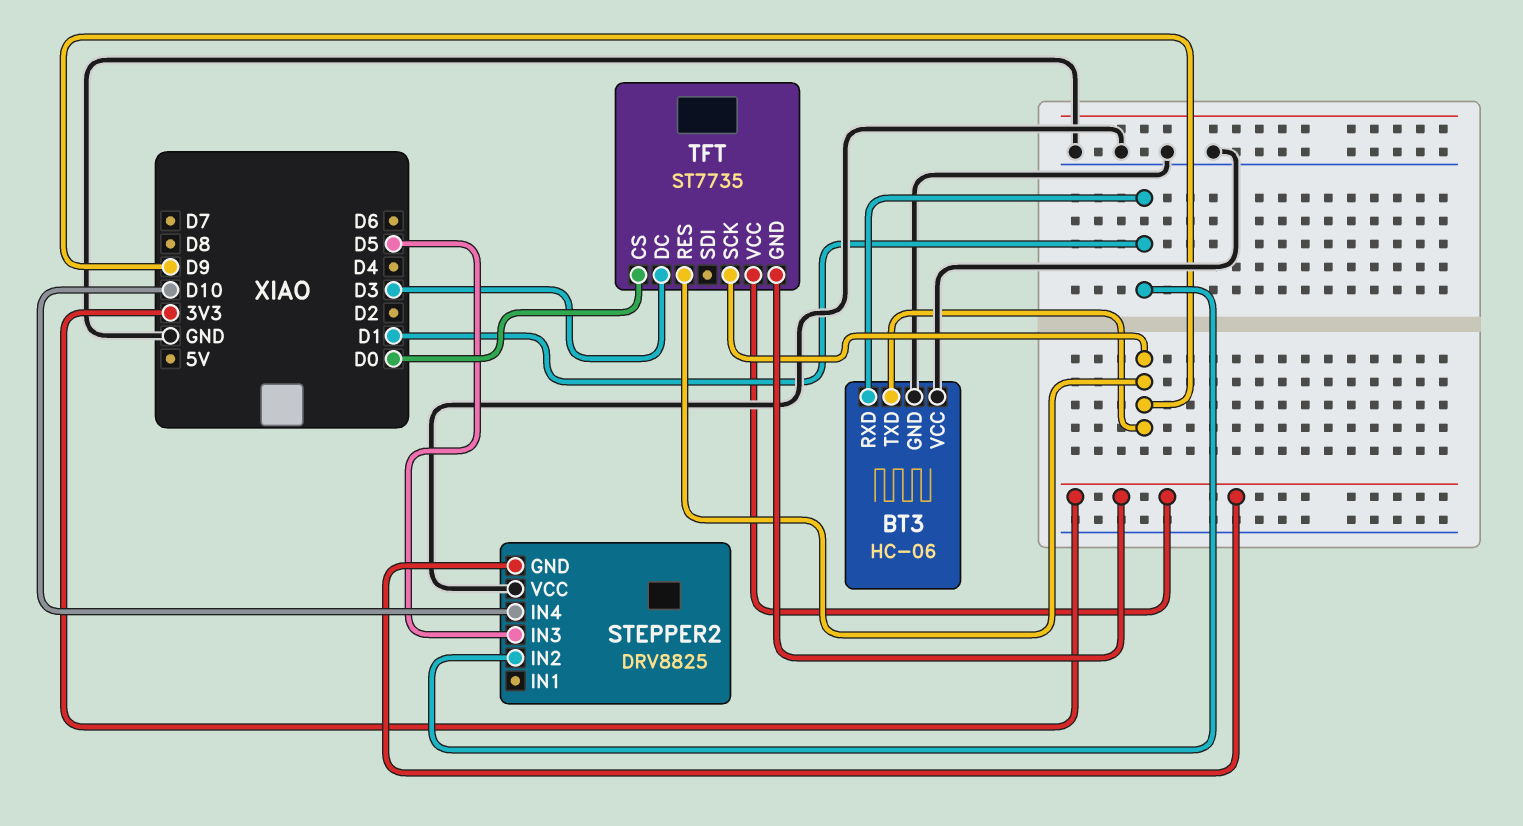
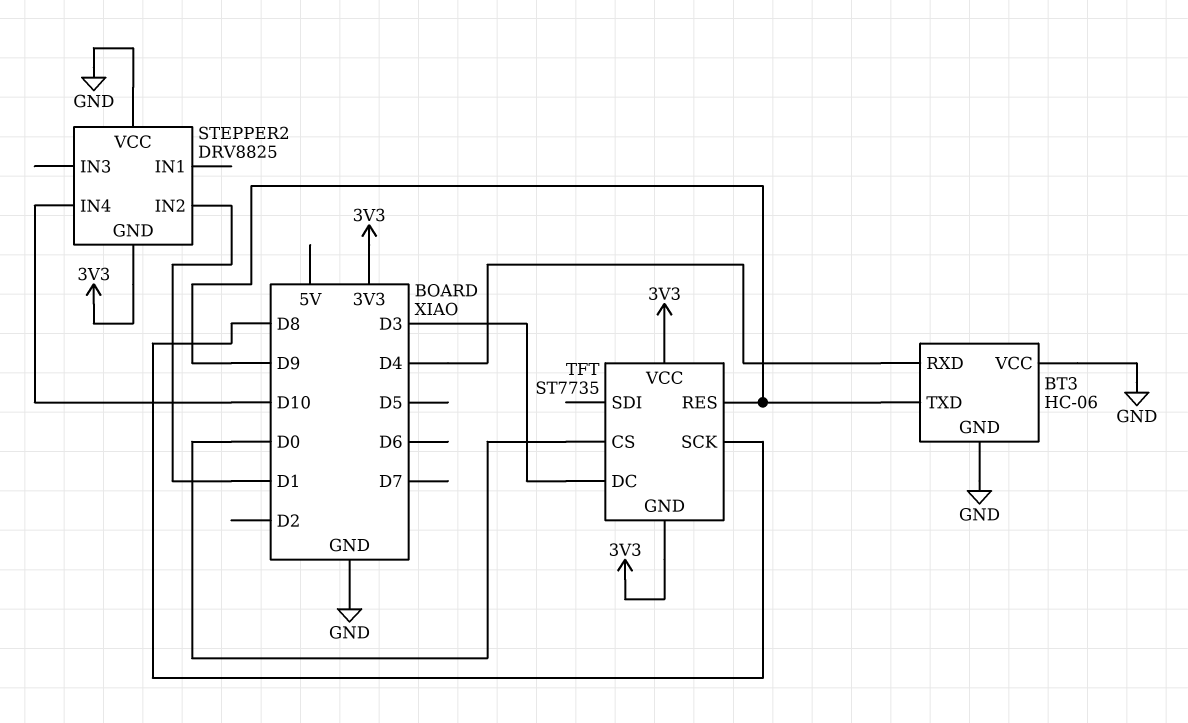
BT3 pin RXD: D1 -> D4
STEPPER2 pin IN3: D5 -> none
TFT pin SCK: D9 -> D8

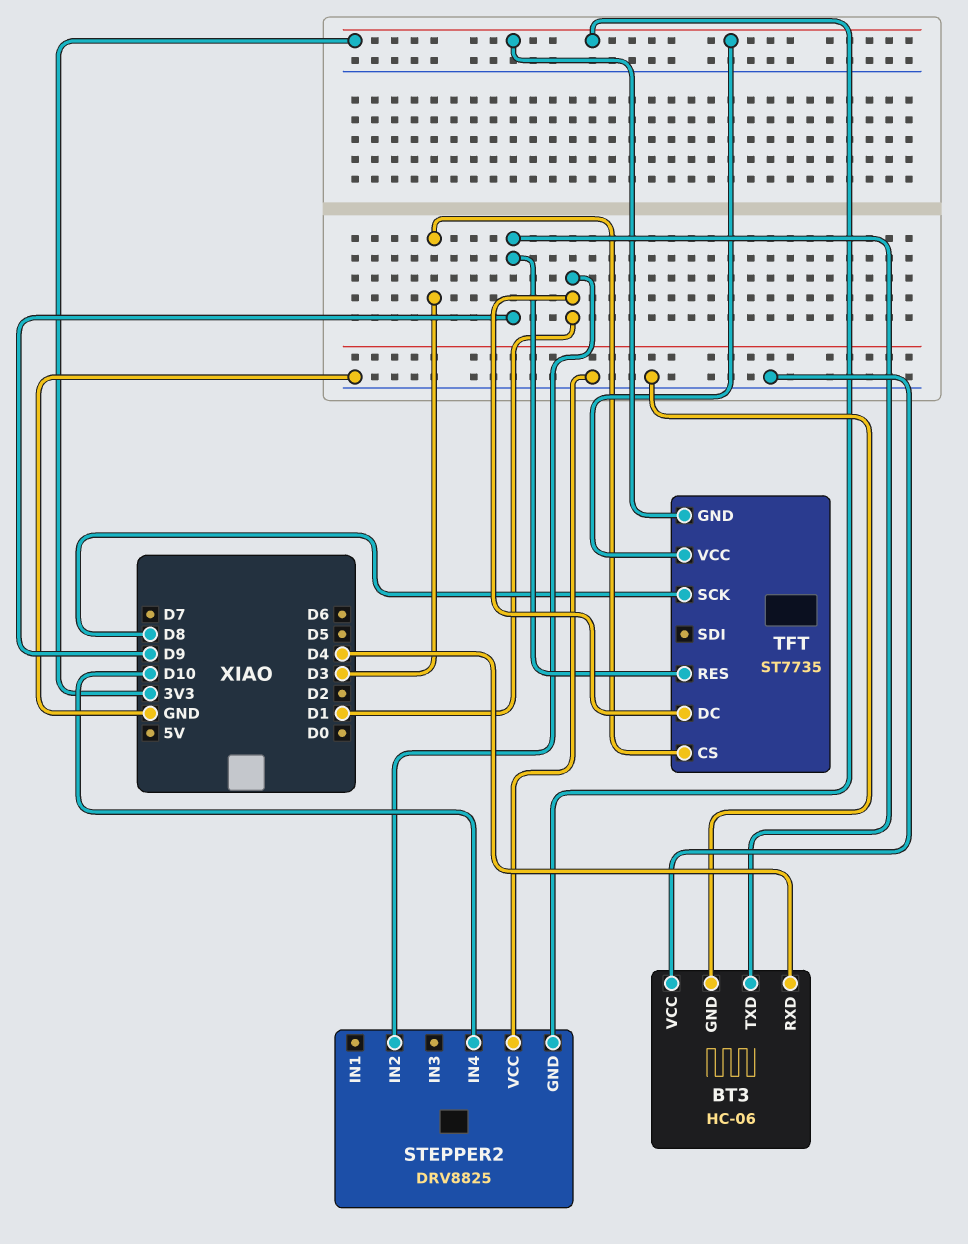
TFT pin CS: D0 -> D3
TFT pin DC: D3 -> D1

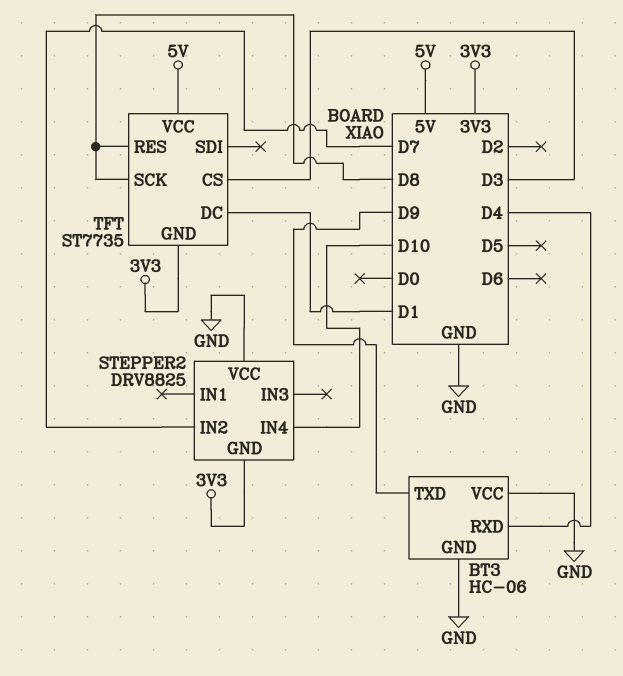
STEPPER2 pin IN2: D1 -> D7
TFT pin RES: D9 -> D8
TFT pin VCC: 3V3 -> 5V

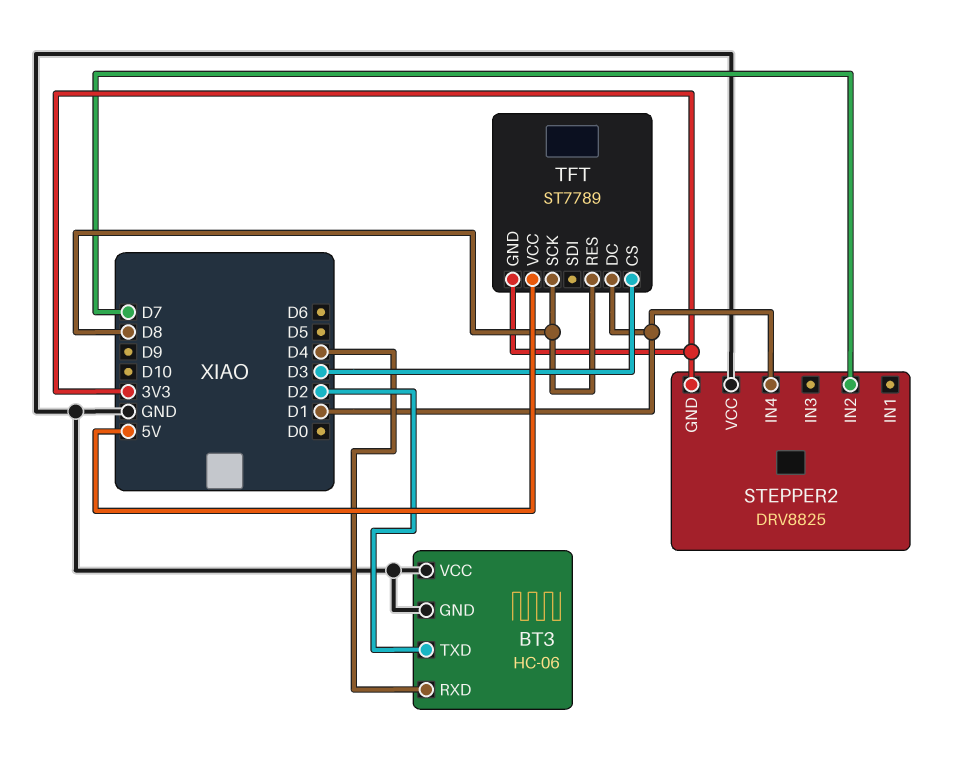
BT3 pin TXD: D9 -> D2
STEPPER2 pin IN4: D10 -> D1
TFT: ST7735 -> ST7789

